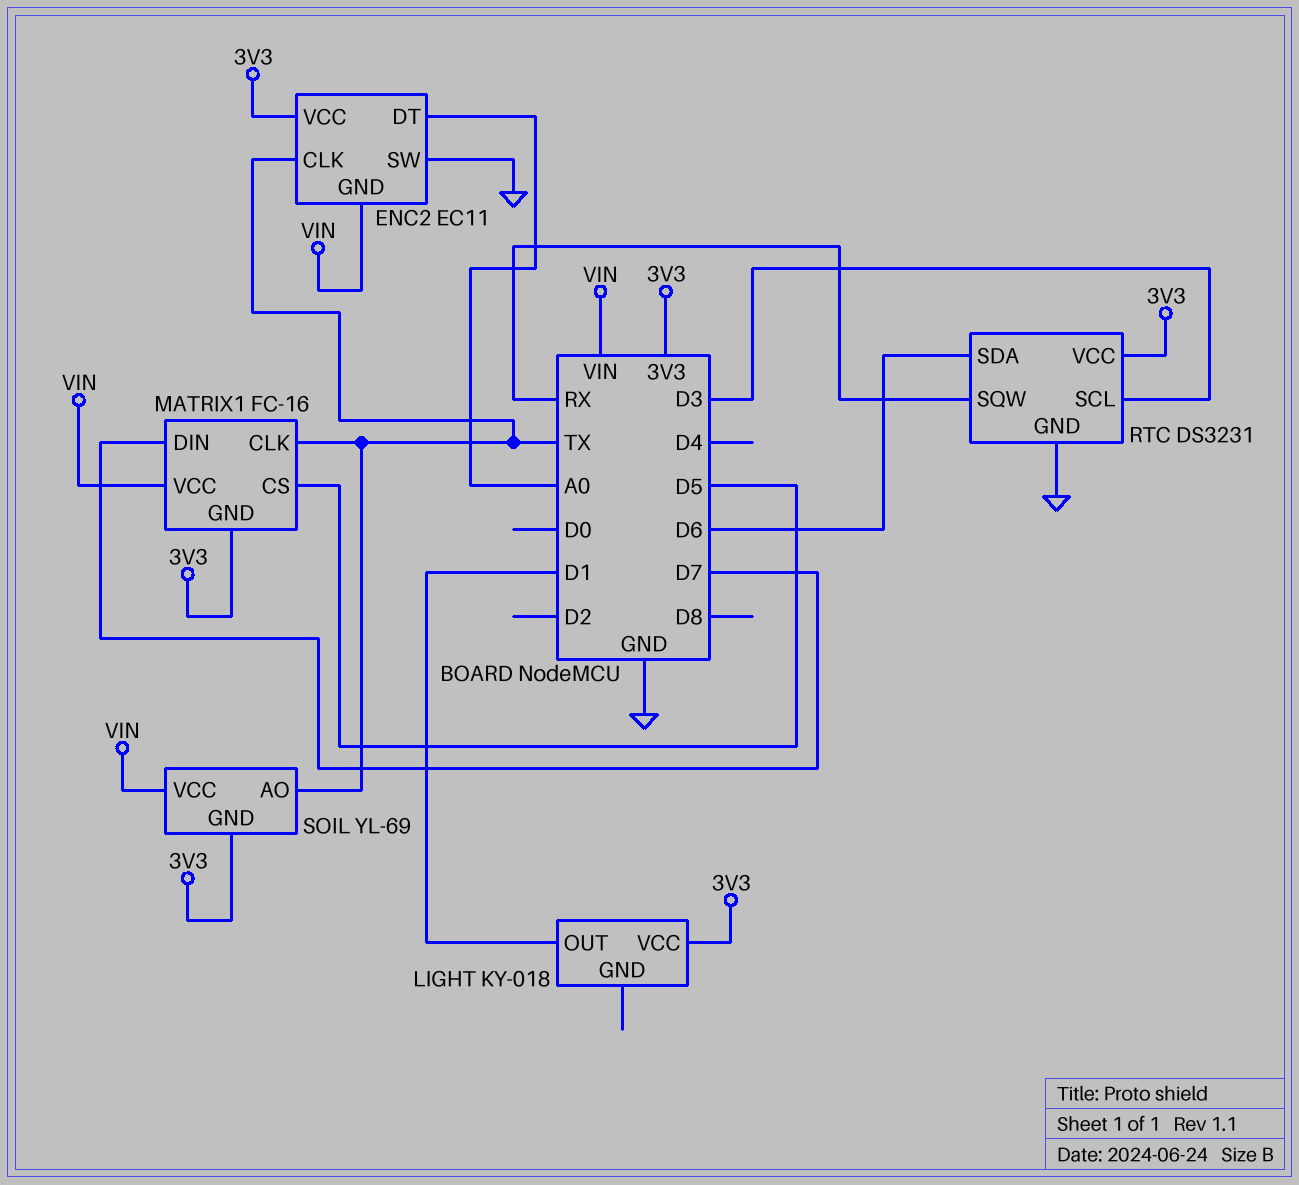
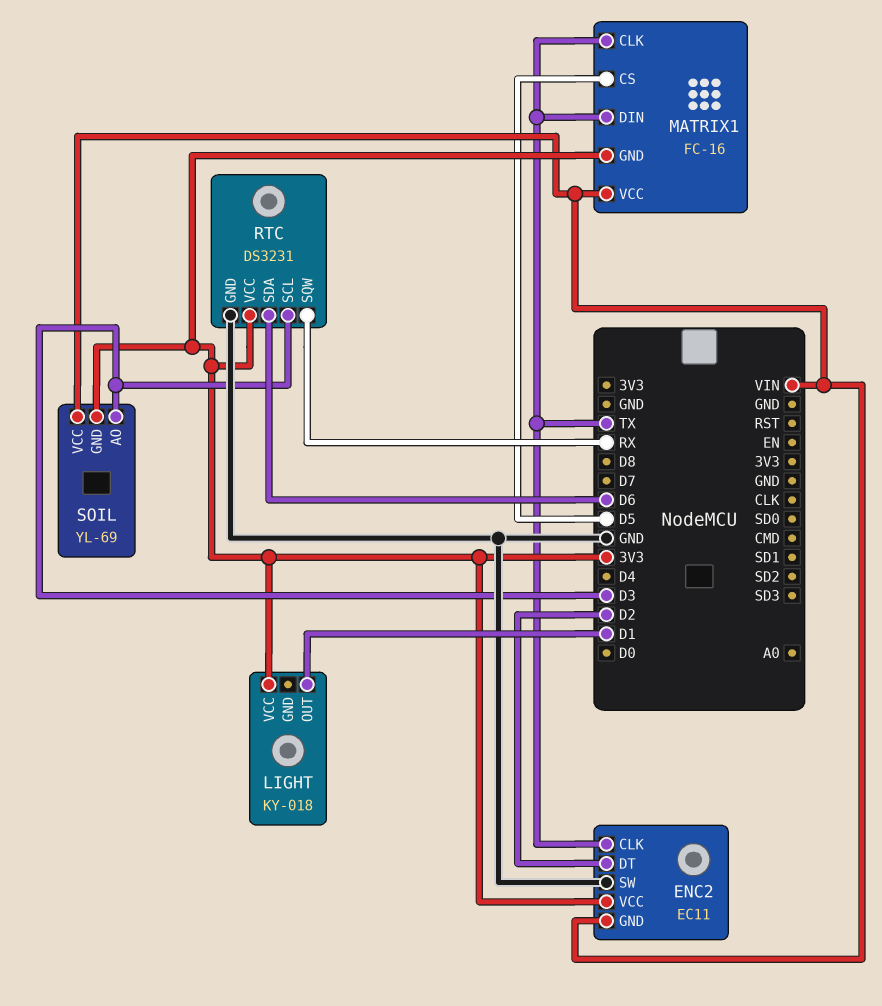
ENC2 pin DT: A0 -> D2
MATRIX1 pin DIN: D7 -> TX
SOIL pin AO: TX -> D3

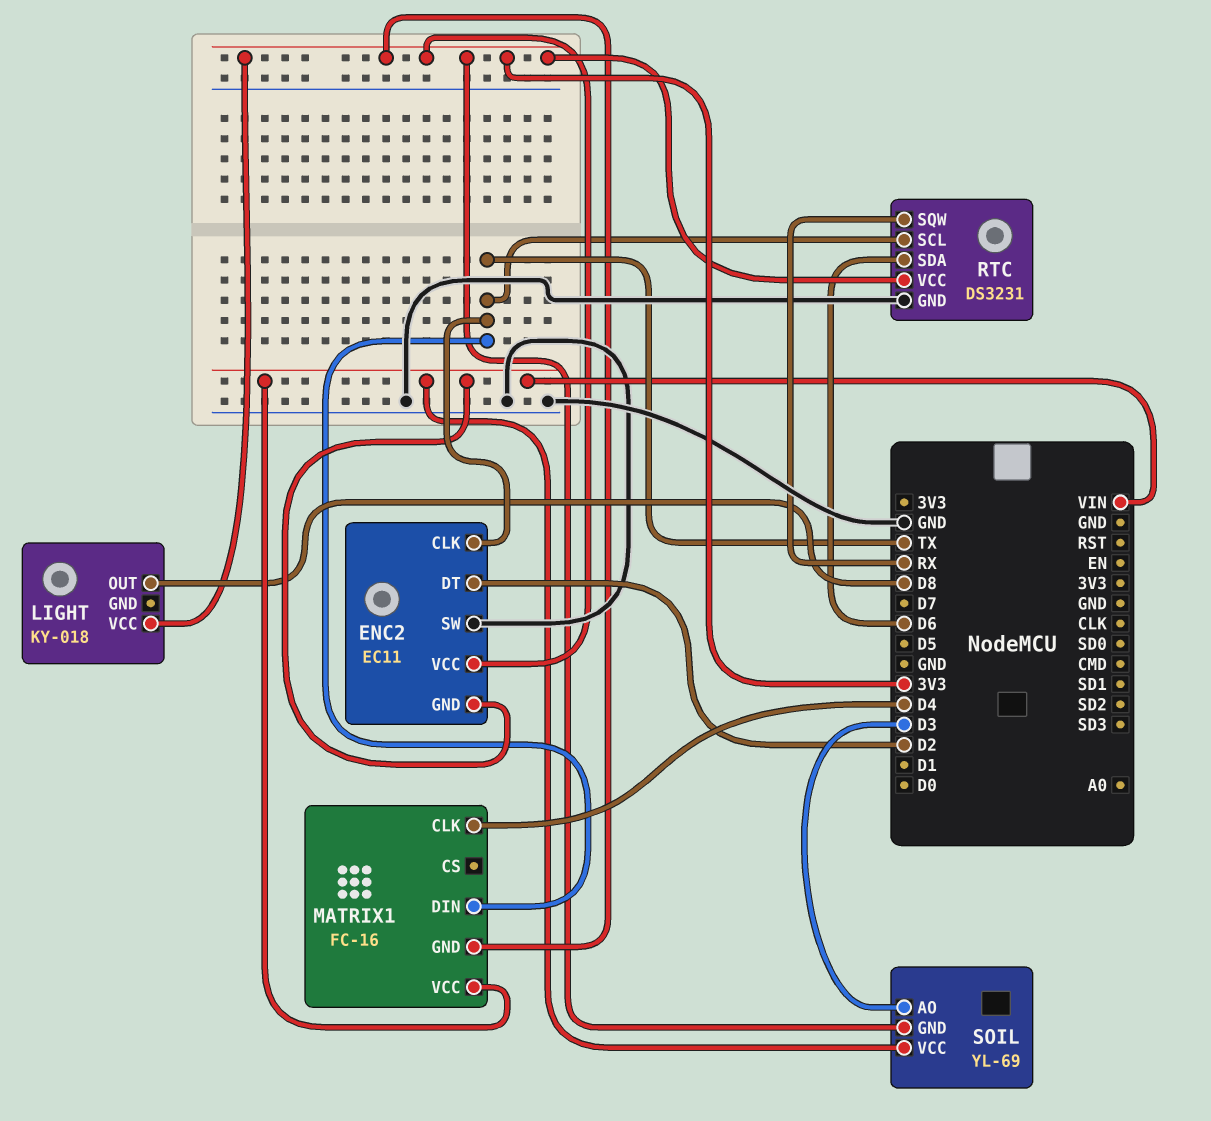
LIGHT pin OUT: D1 -> D8
MATRIX1 pin CLK: TX -> D4
MATRIX1 pin CS: D5 -> none
RTC pin SCL: D3 -> TX

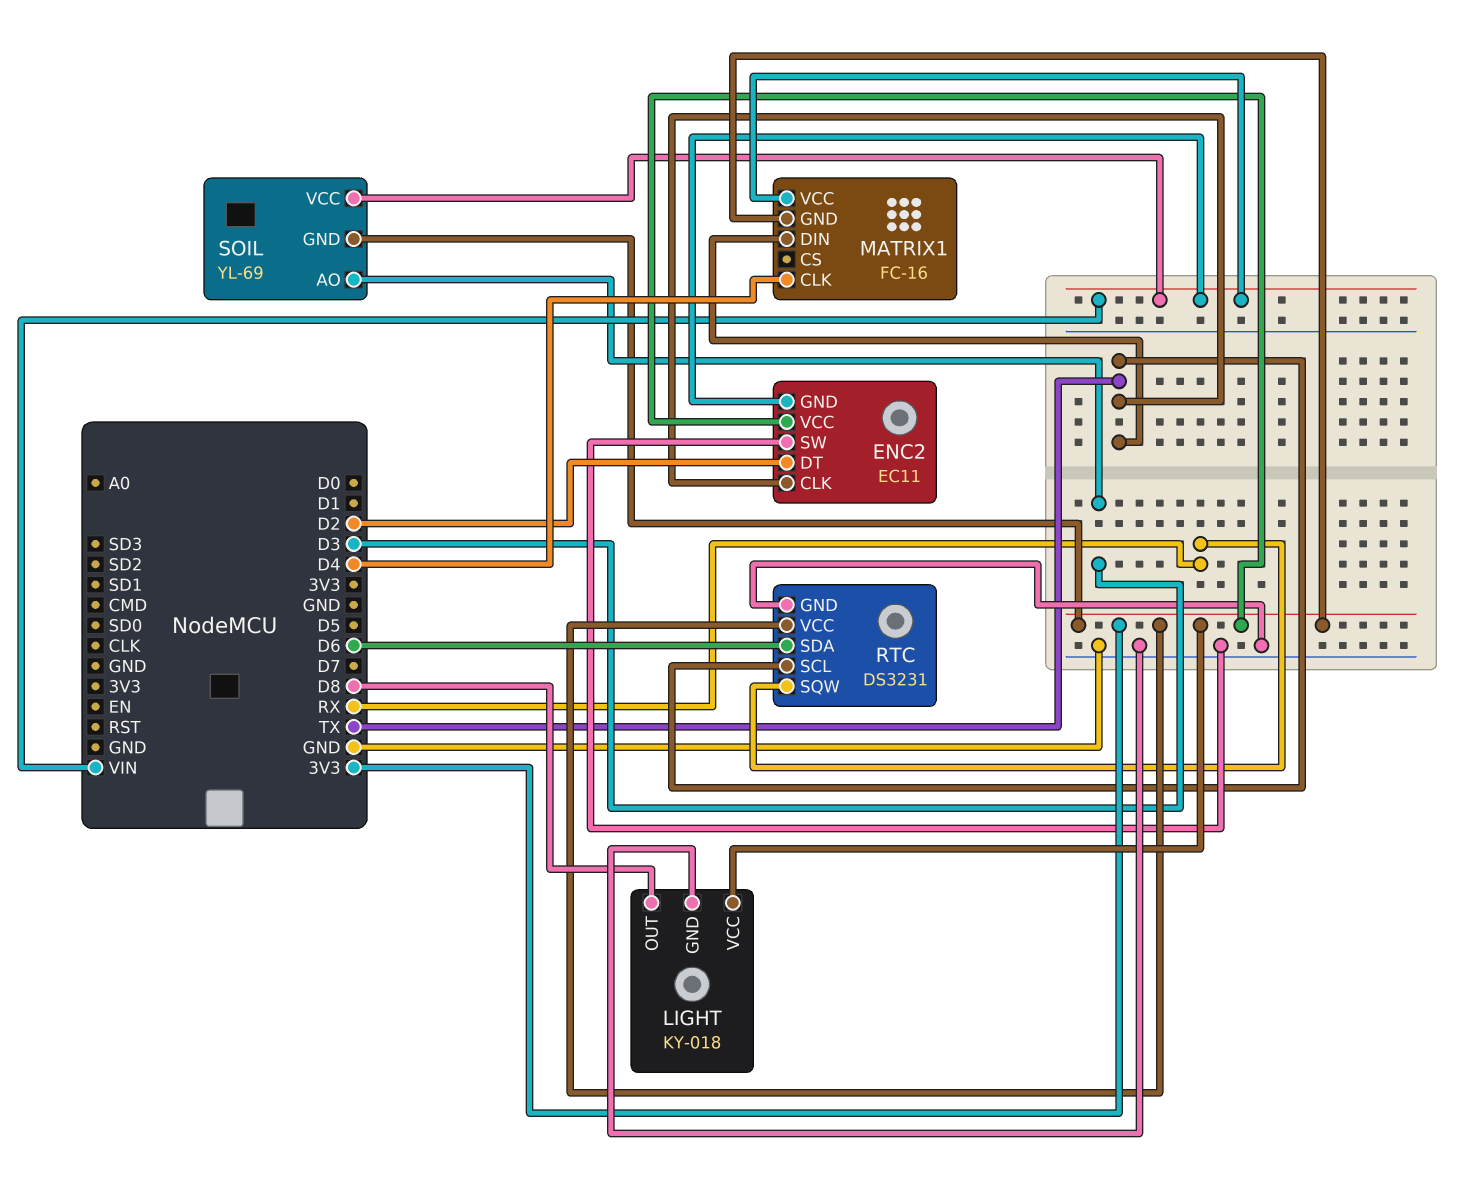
LIGHT pin GND: none -> GND

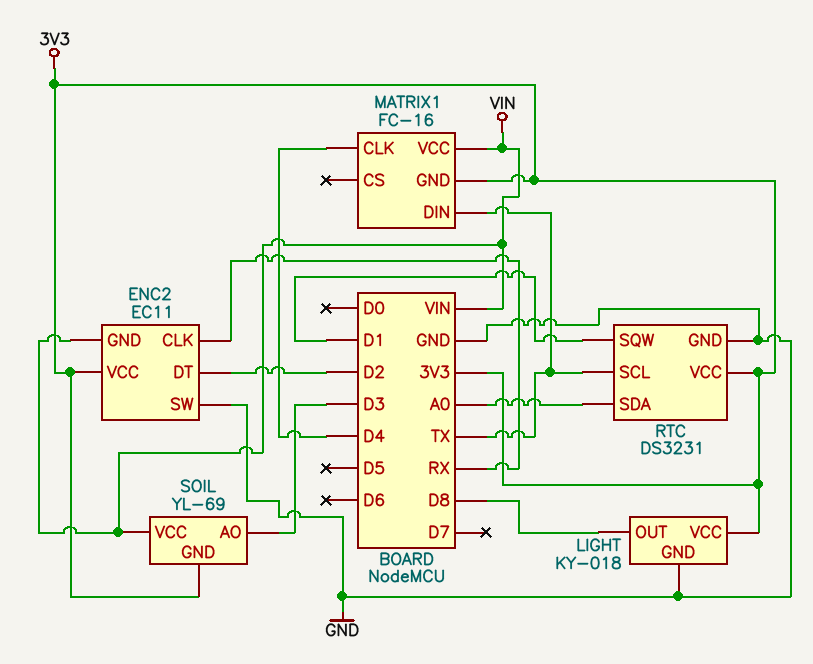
ENC2 pin CLK: TX -> RX
RTC pin SDA: D6 -> A0
RTC pin SQW: RX -> D1

